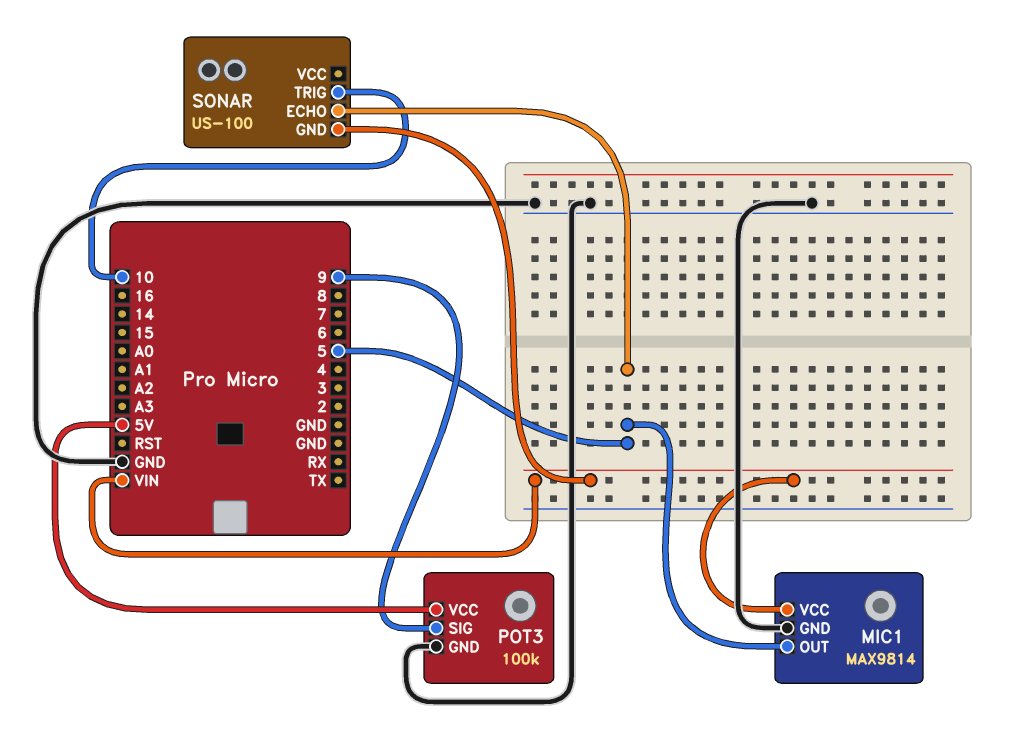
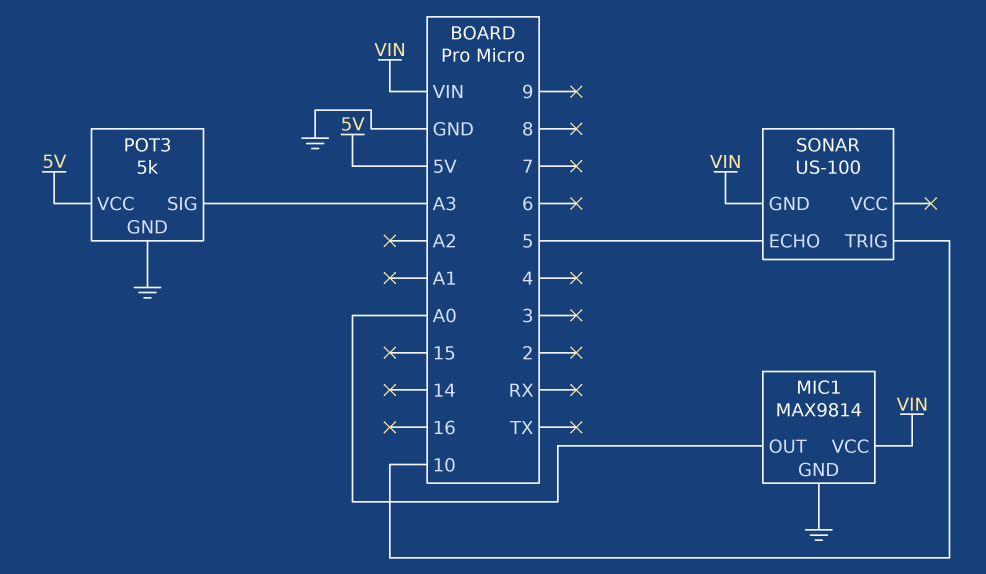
MIC1 pin OUT: 5 -> A0
POT3: 100k -> 5k
POT3 pin SIG: 9 -> A3

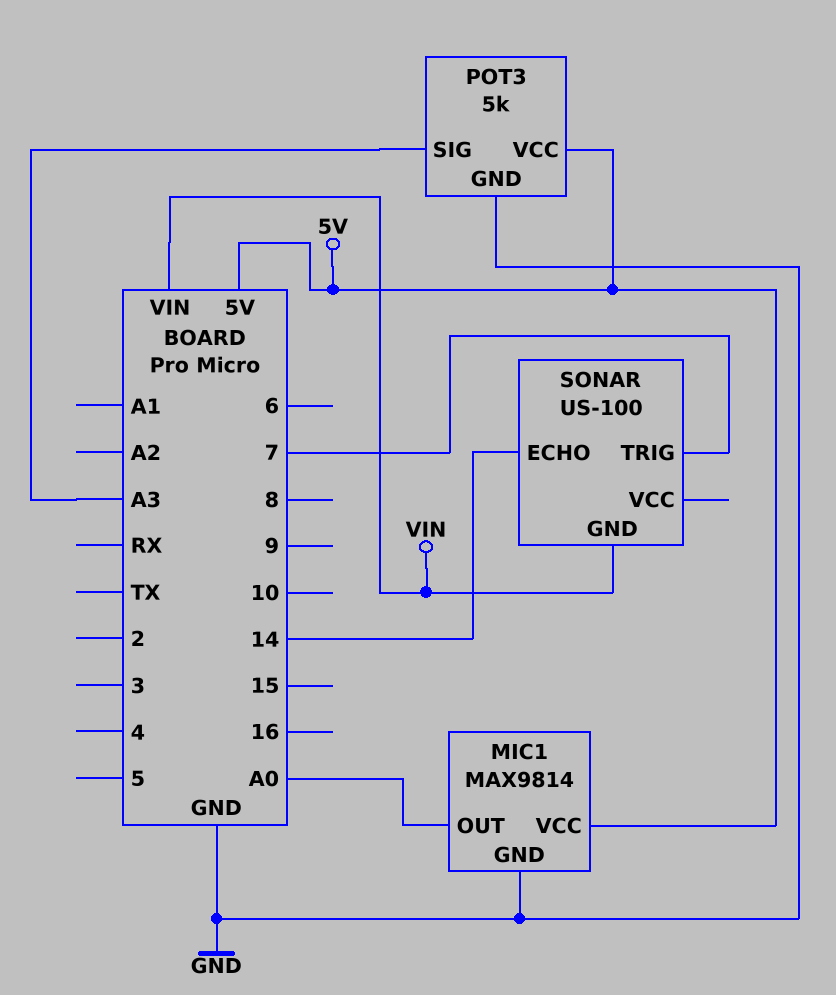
MIC1 pin VCC: VIN -> 5V
SONAR pin ECHO: 5 -> 14
SONAR pin TRIG: 10 -> 7

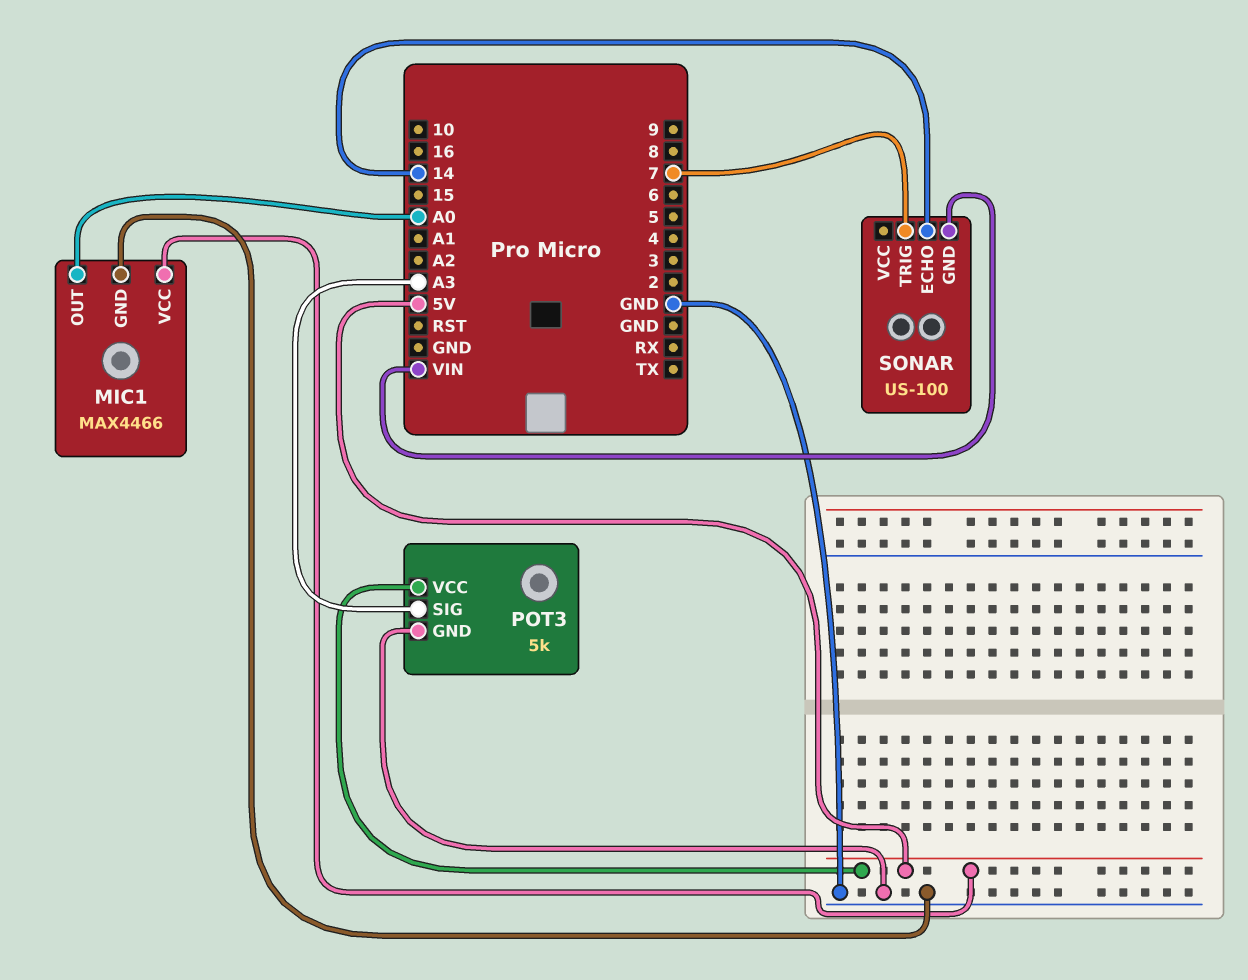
MIC1: MAX9814 -> MAX4466

